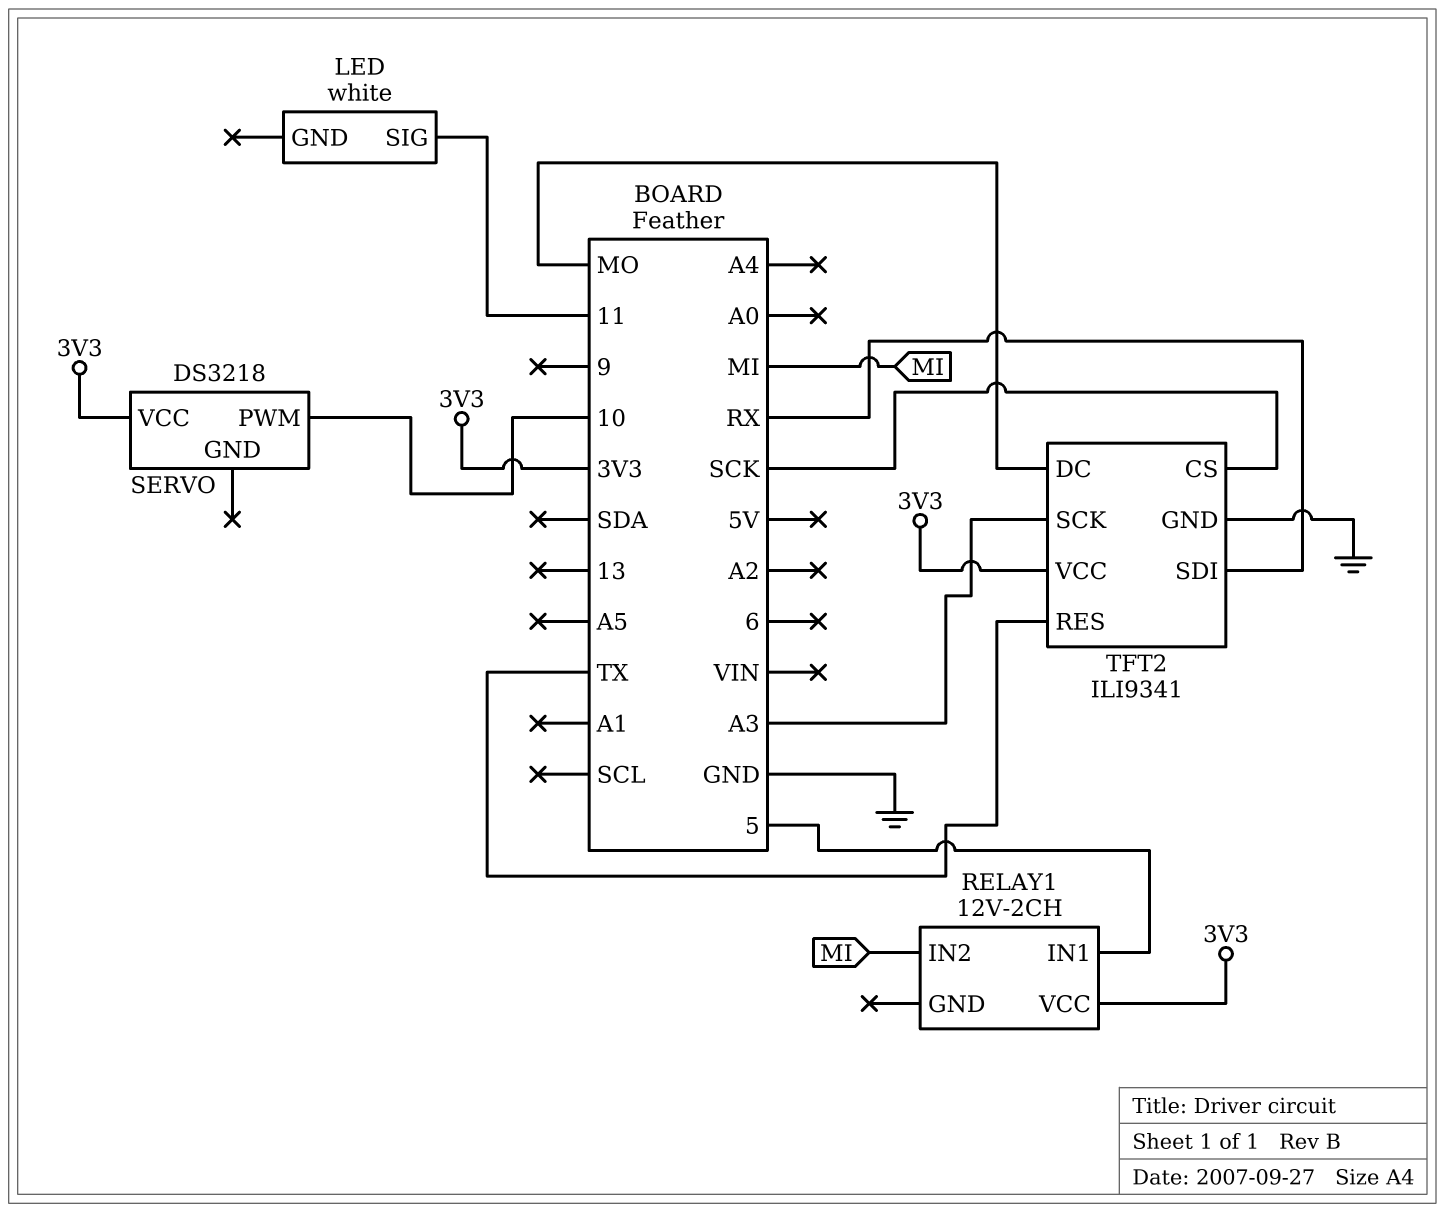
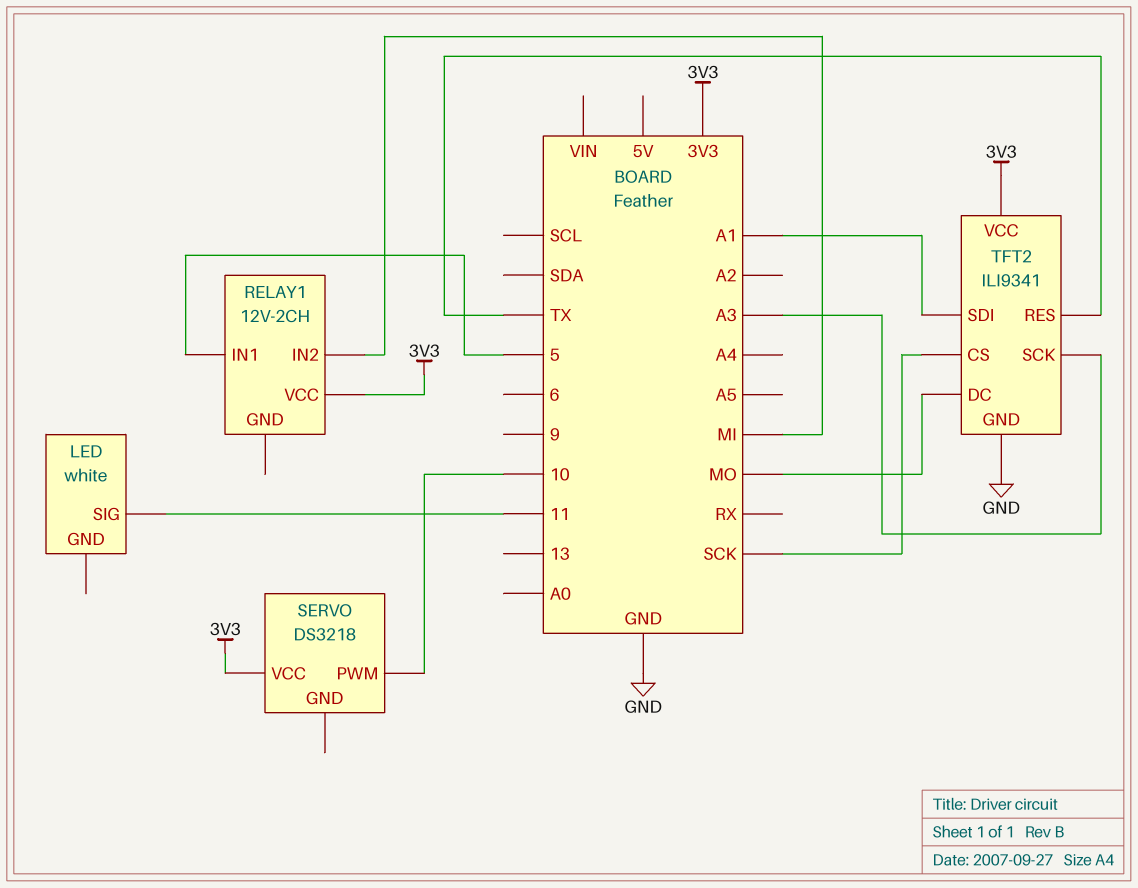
TFT2 pin SDI: RX -> A1

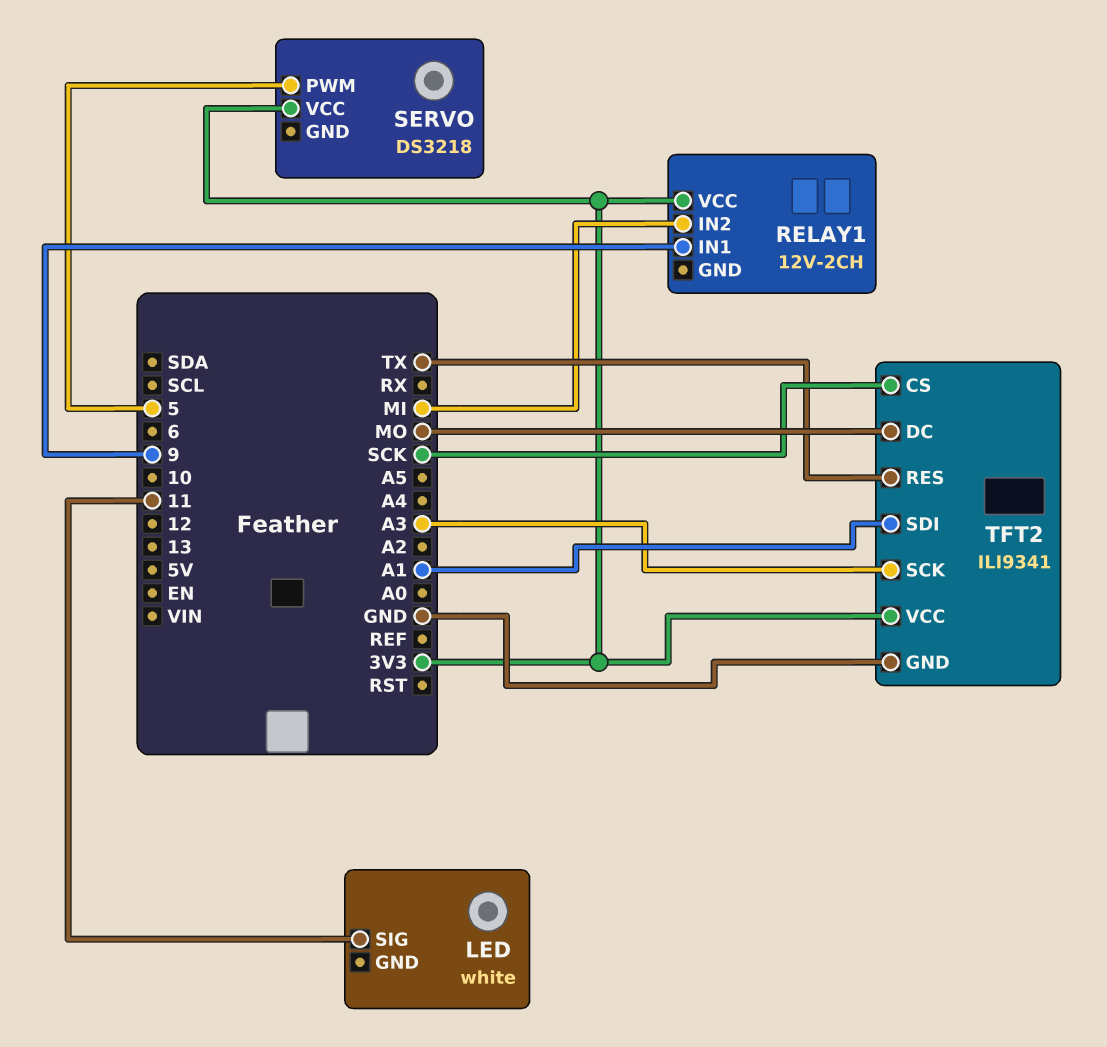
RELAY1 pin IN1: 5 -> 9
SERVO pin PWM: 10 -> 5

